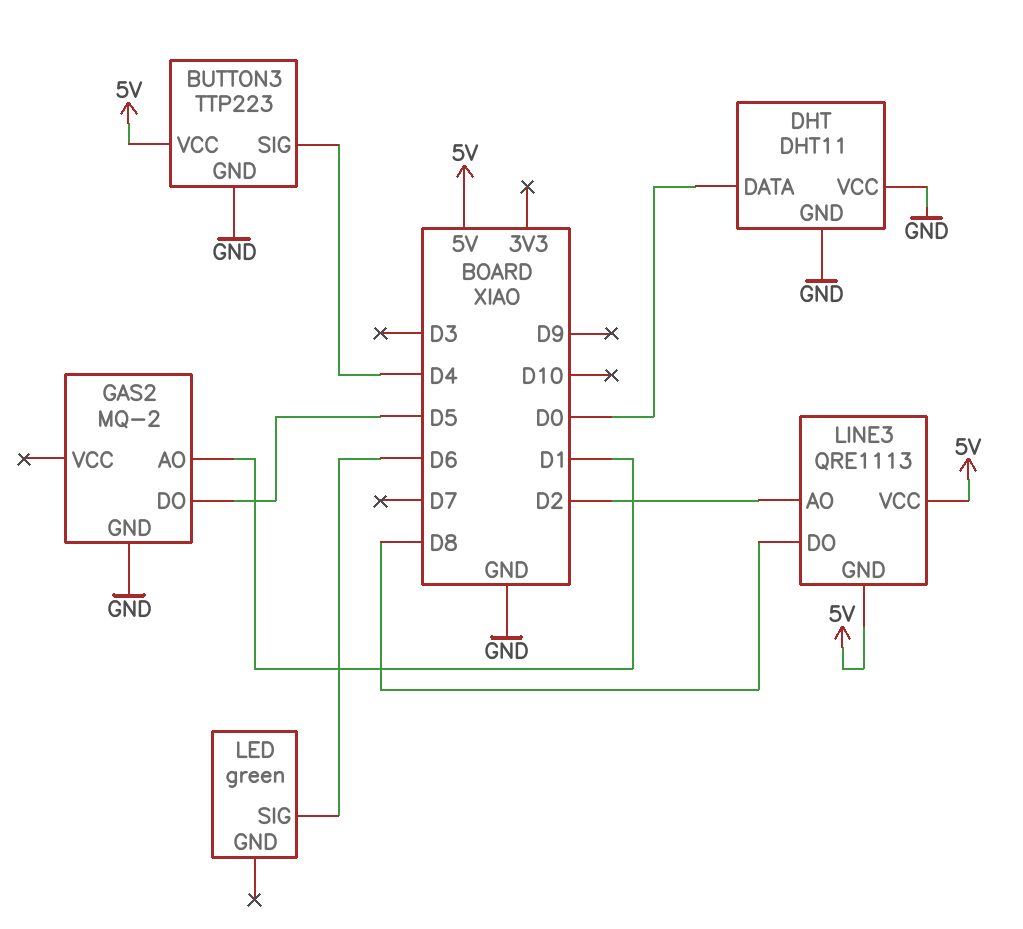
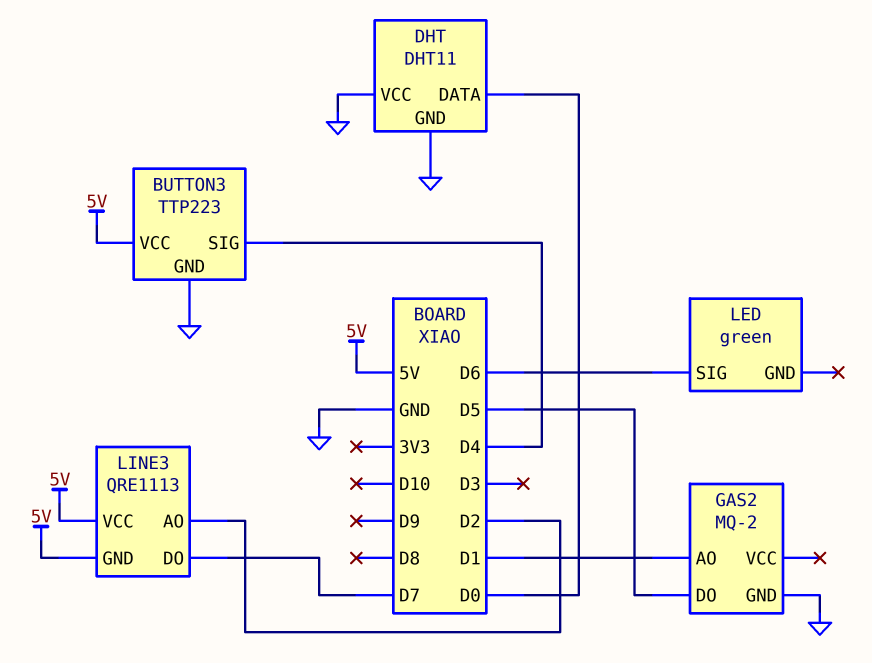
LINE3 pin DO: D8 -> D7

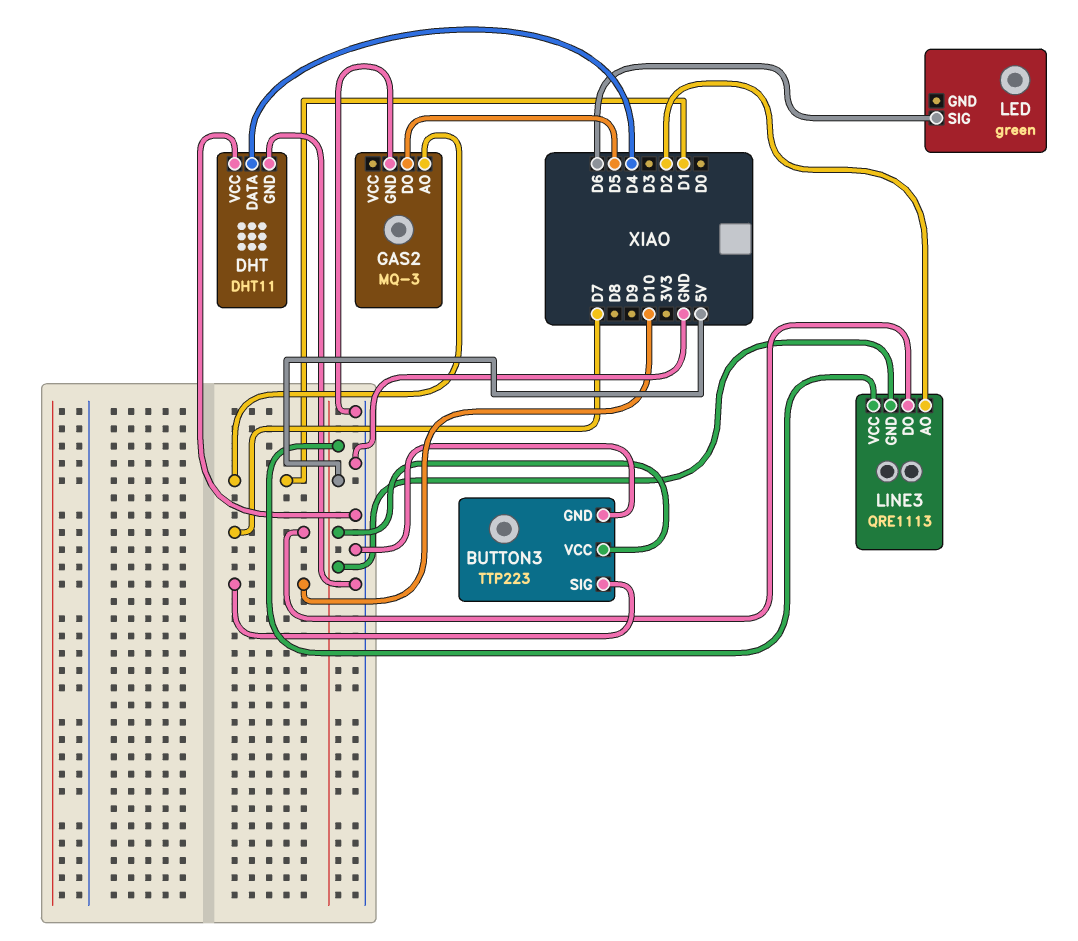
BUTTON3 pin SIG: D4 -> D10
DHT pin DATA: D0 -> D4
GAS2: MQ-2 -> MQ-3

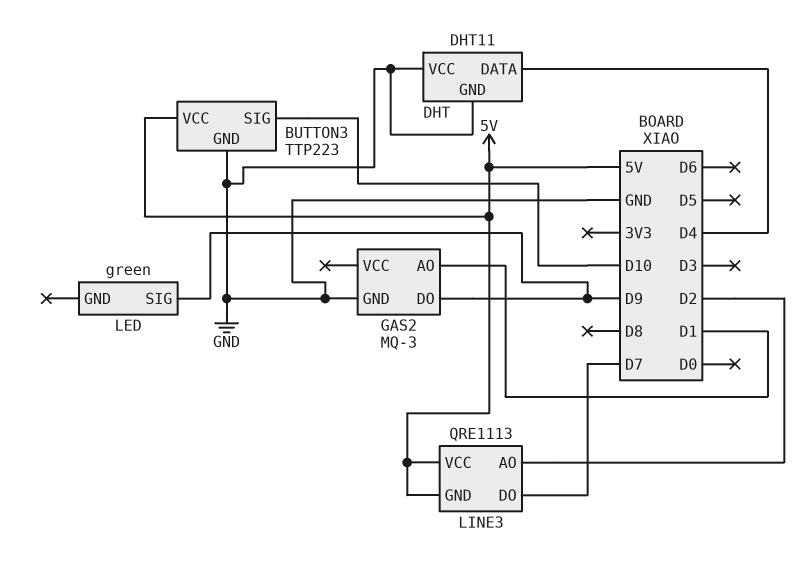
GAS2 pin DO: D5 -> D9
LED pin SIG: D6 -> D9

